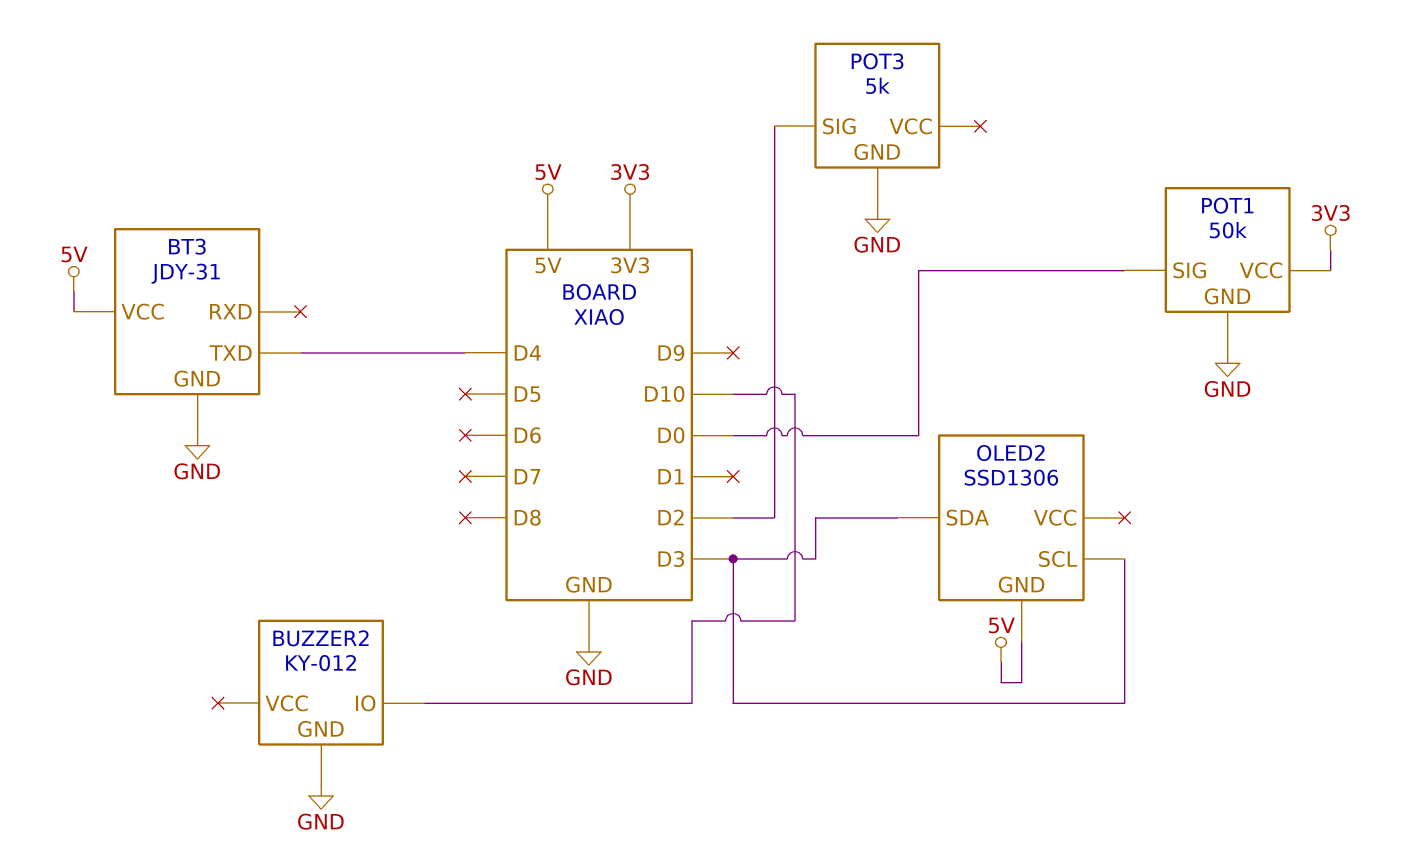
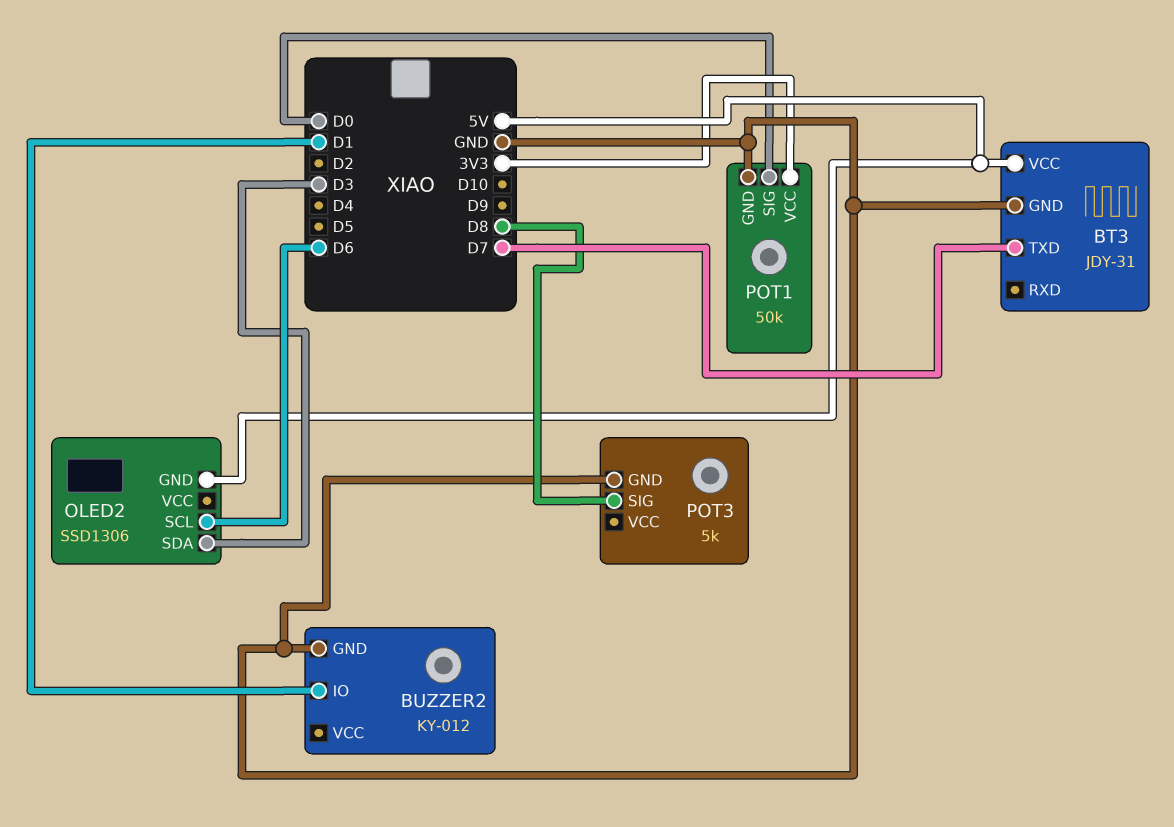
BT3 pin TXD: D4 -> D7
BUZZER2 pin IO: D10 -> D1
OLED2 pin SCL: D3 -> D6
POT3 pin SIG: D2 -> D8

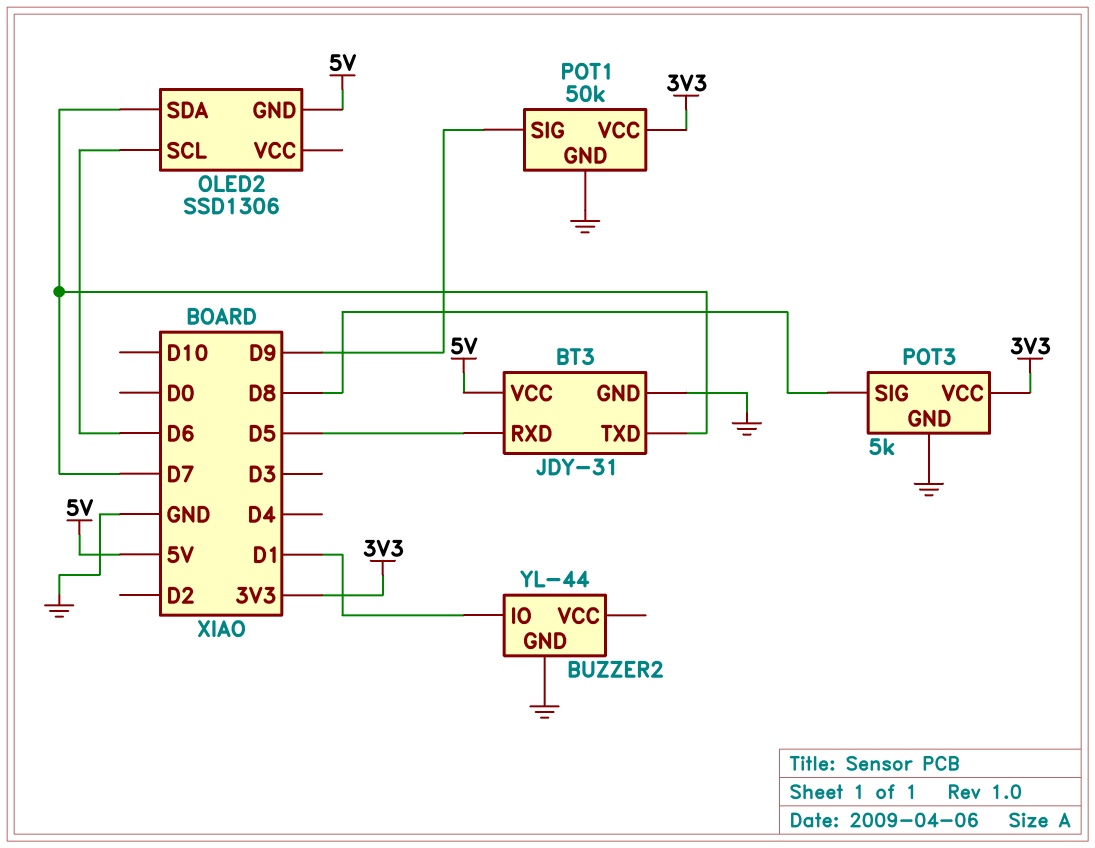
BT3 pin RXD: none -> D5
BUZZER2: KY-012 -> YL-44
OLED2 pin SDA: D3 -> D7
POT1 pin SIG: D0 -> D9
POT3 pin VCC: none -> 3V3

